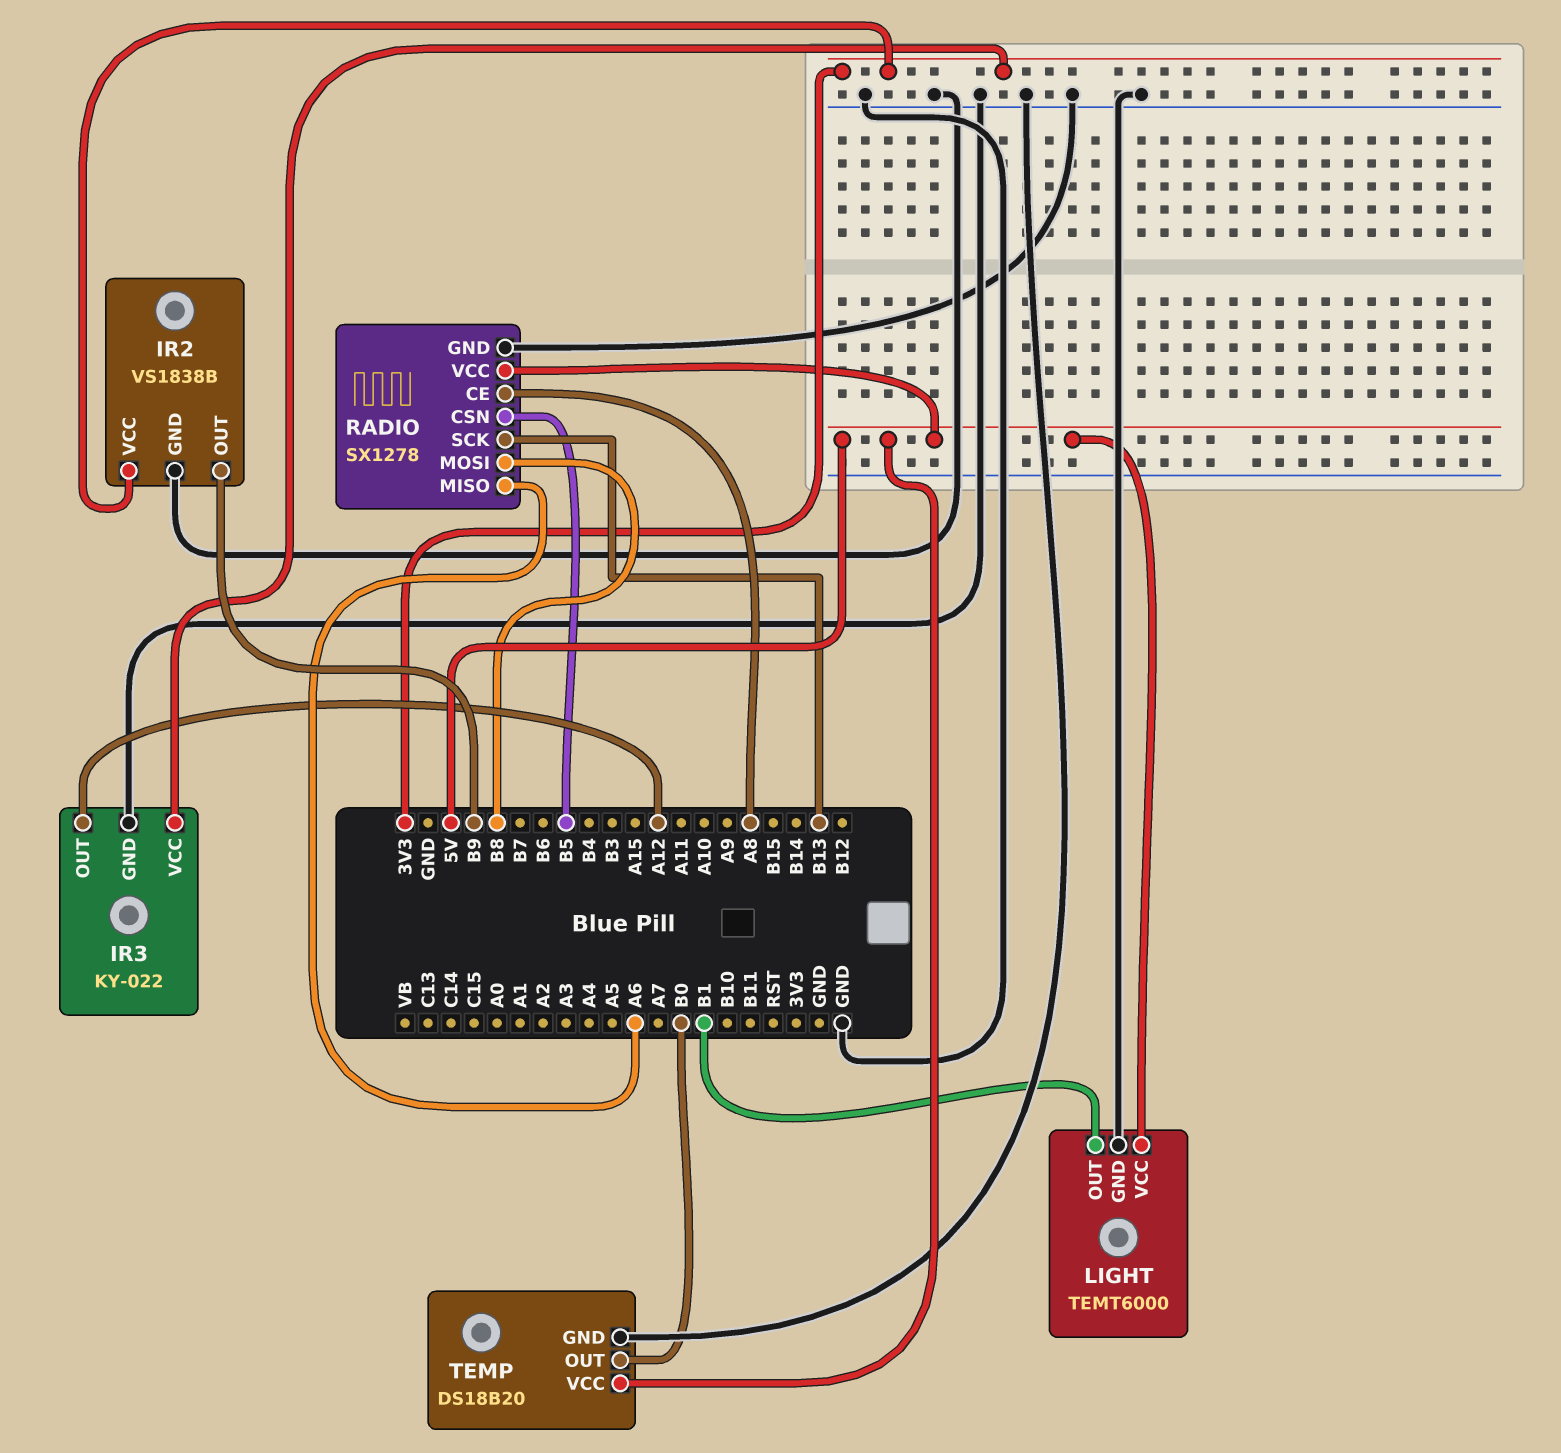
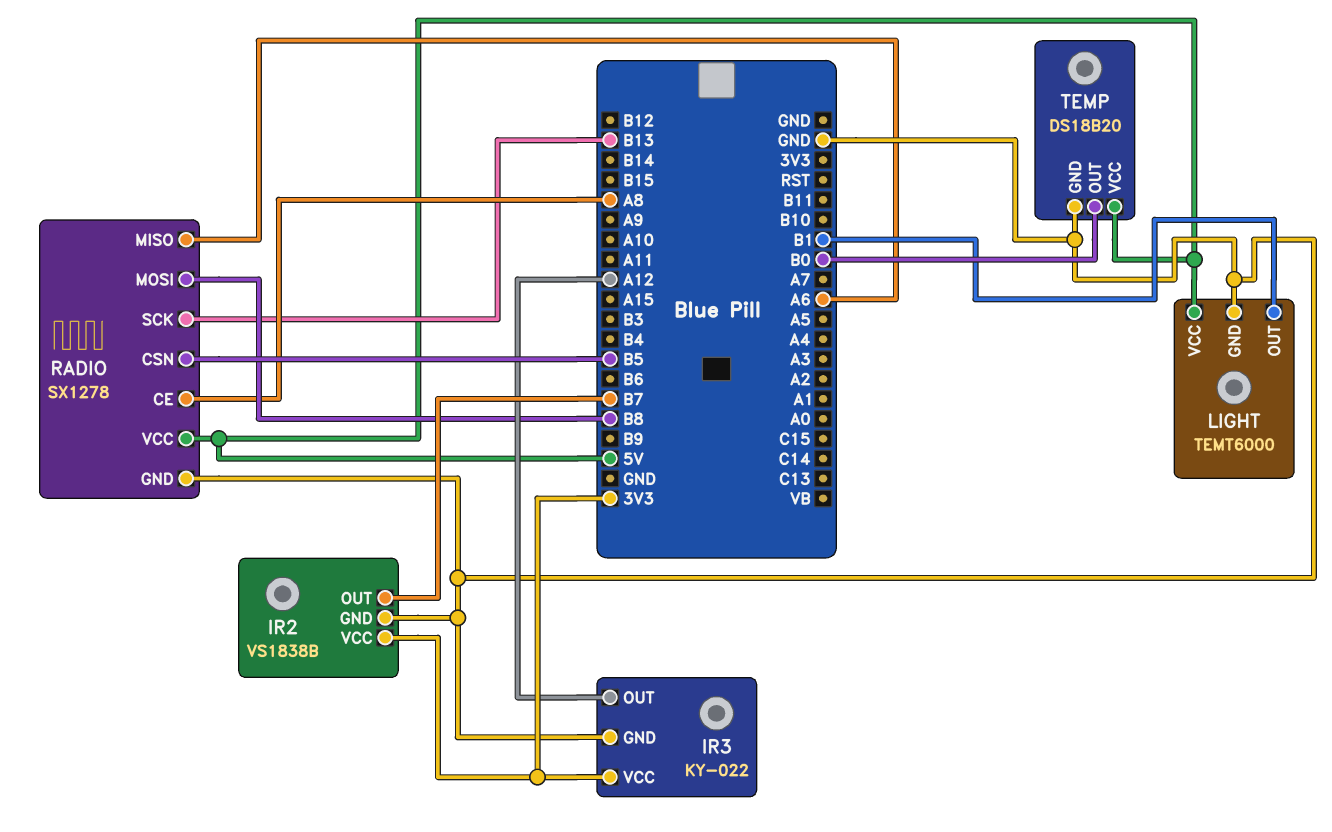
IR2 pin OUT: B9 -> B7

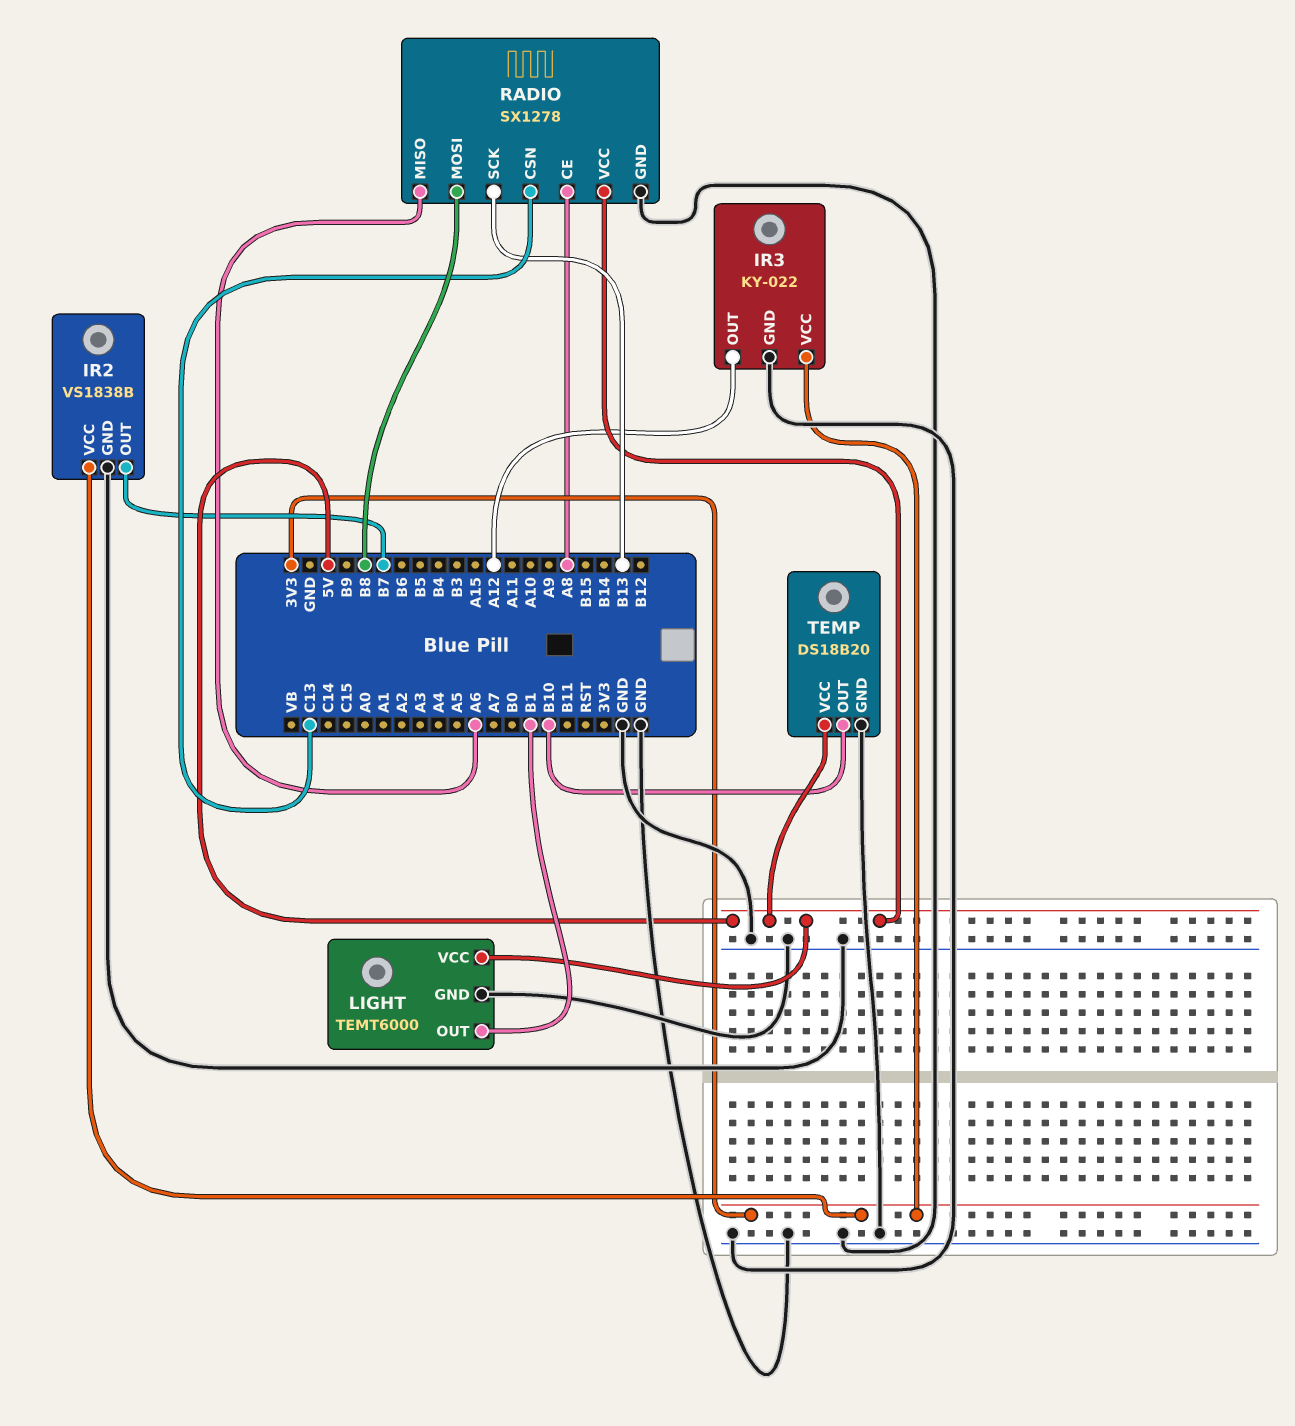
RADIO pin CSN: B5 -> C13
TEMP pin OUT: B0 -> B10

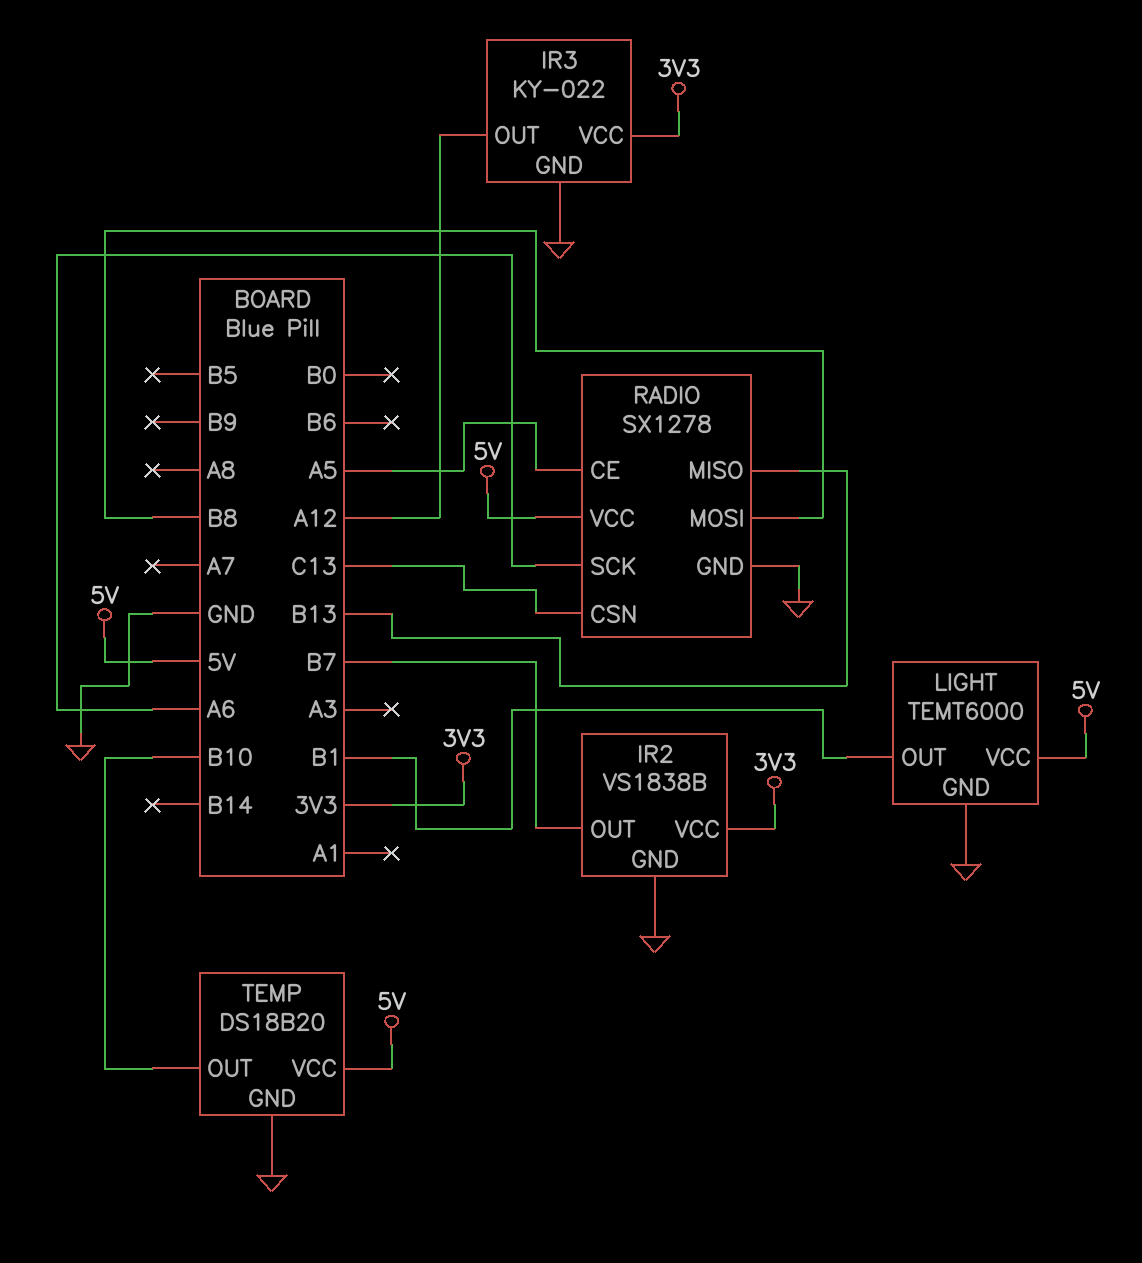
RADIO pin CE: A8 -> A5
RADIO pin MISO: A6 -> B13
RADIO pin SCK: B13 -> A6

